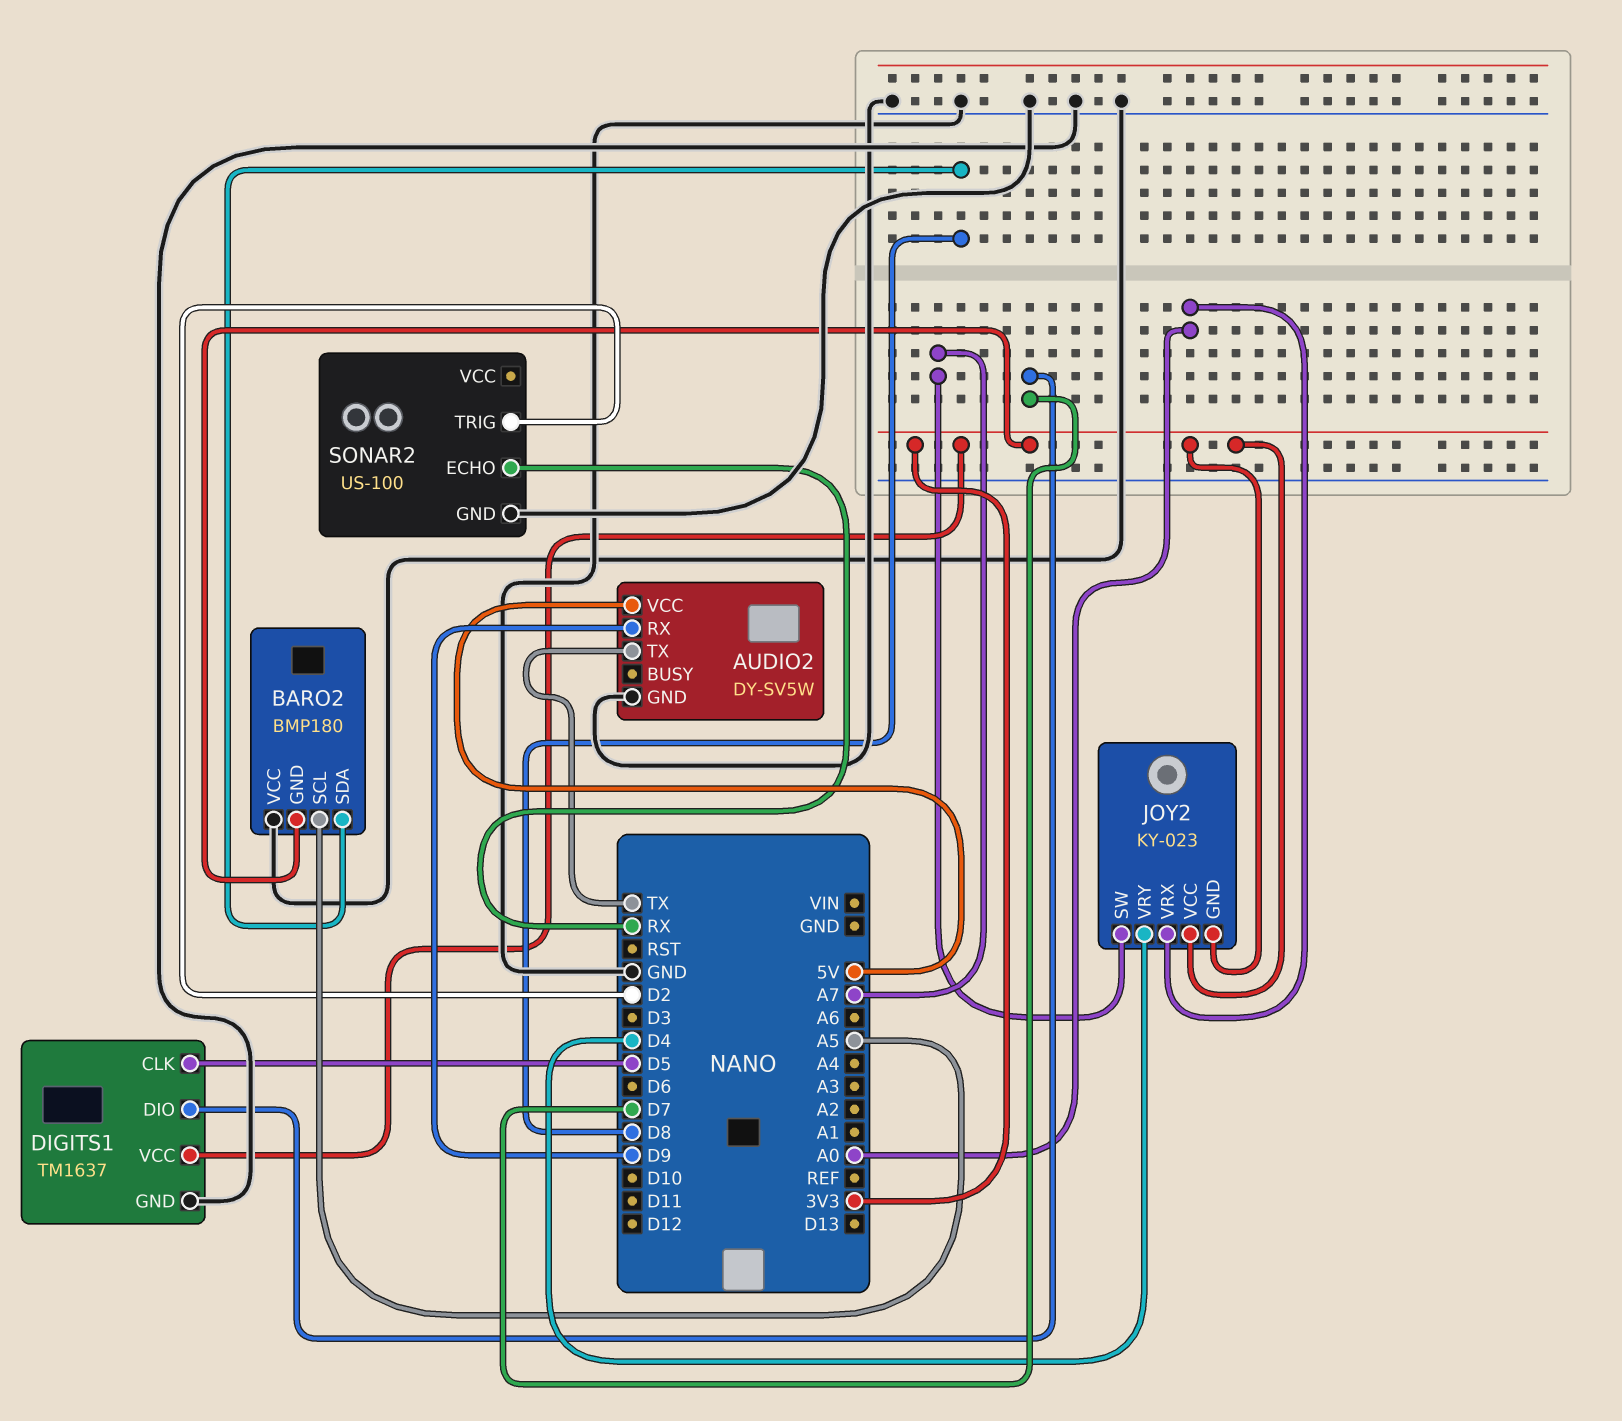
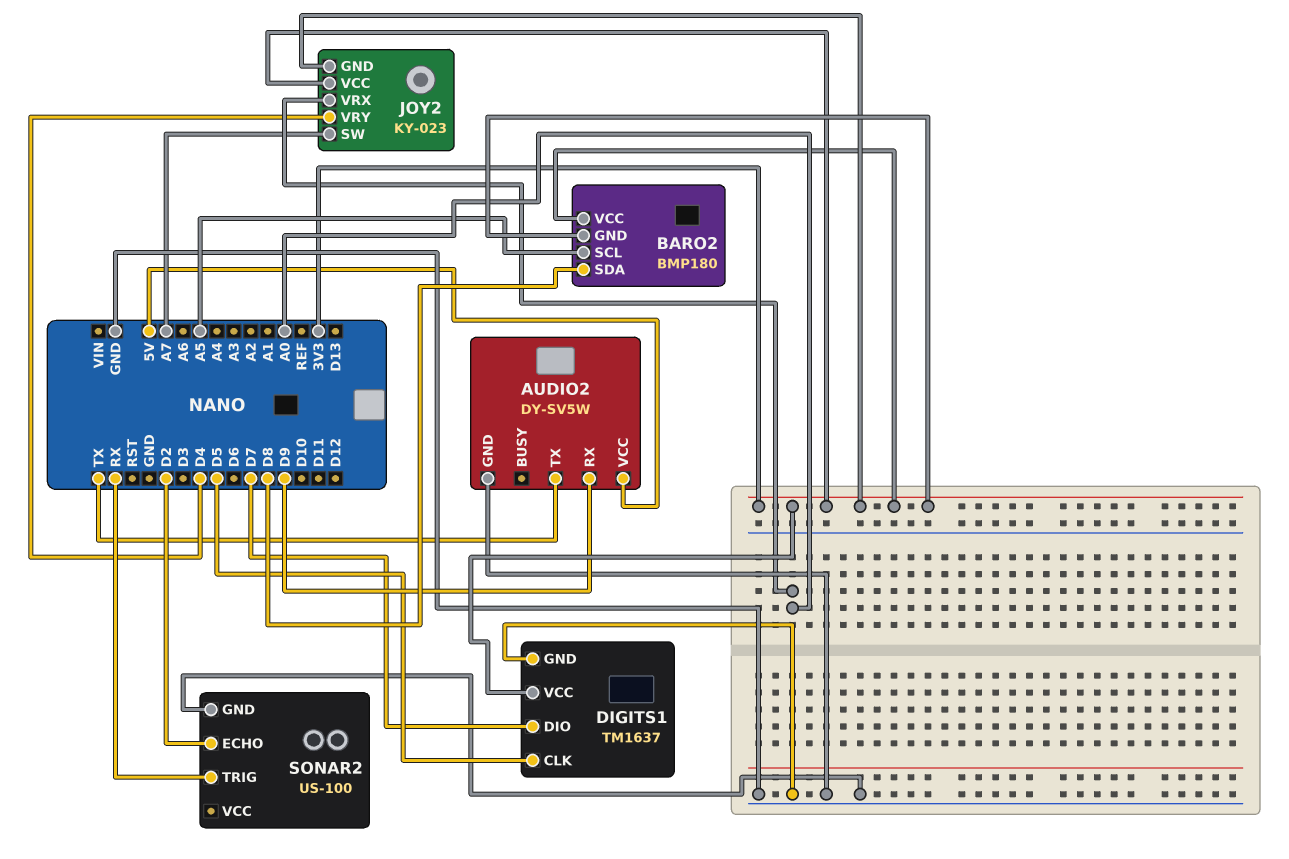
BARO2 pin VCC: GND -> 3V3
SONAR2 pin ECHO: RX -> D2
SONAR2 pin TRIG: D2 -> RX

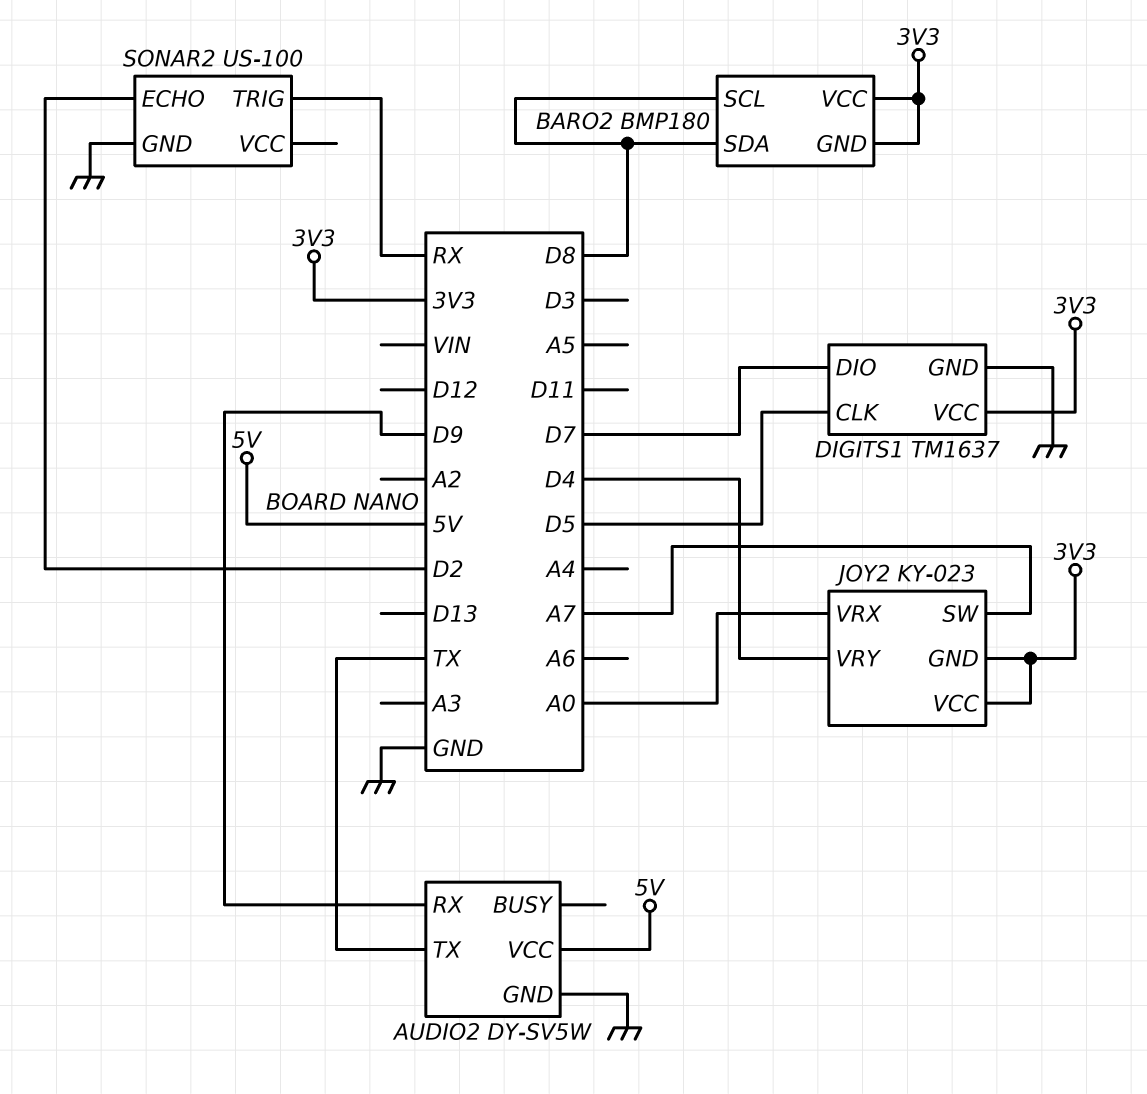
BARO2 pin SCL: A5 -> D8

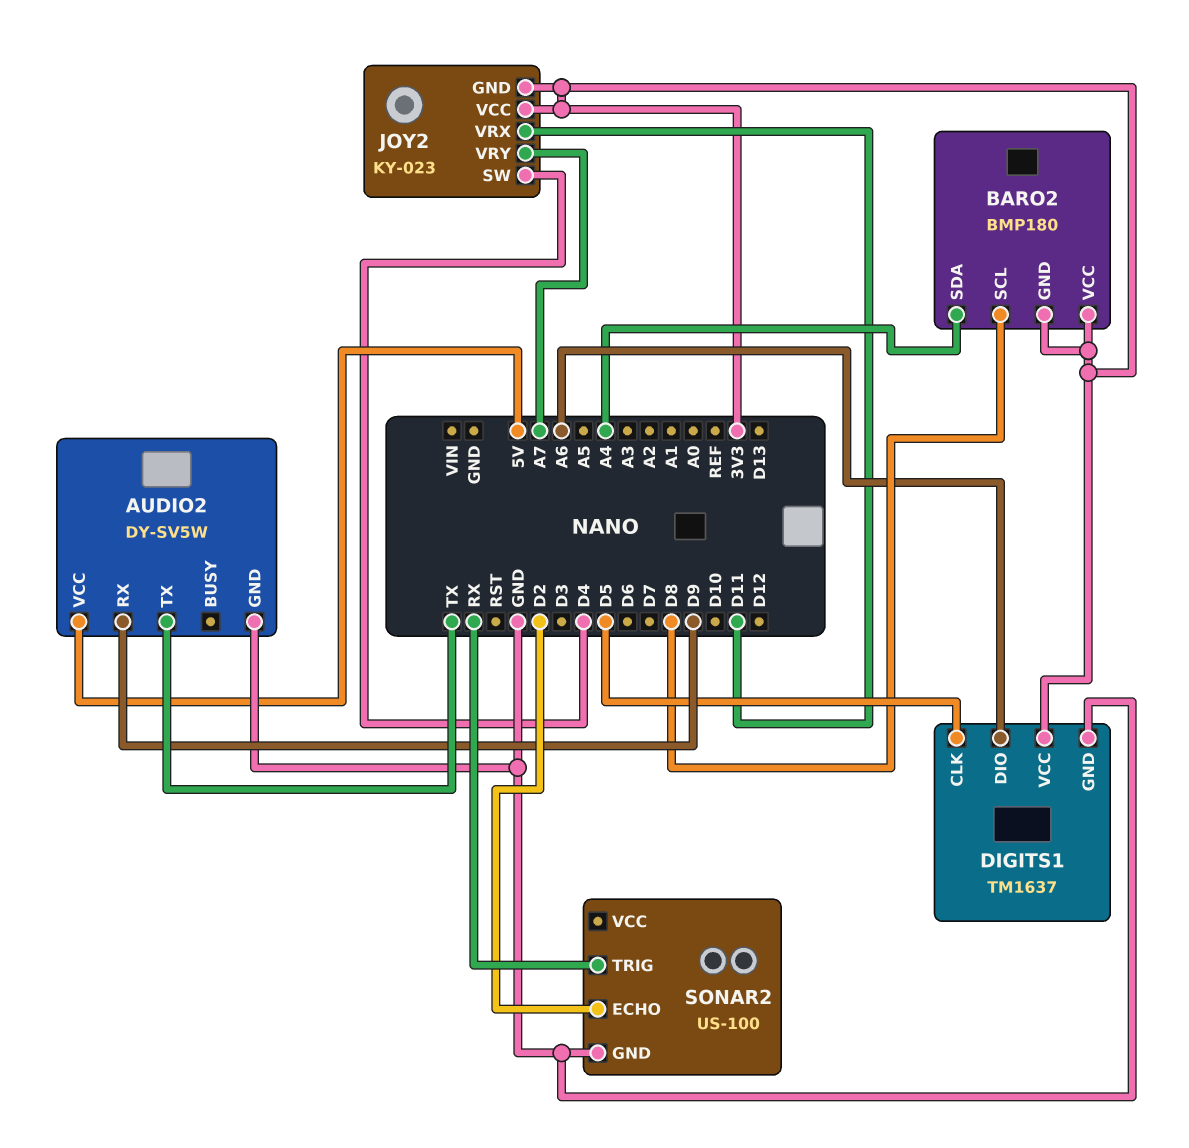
BARO2 pin SDA: D8 -> A4
DIGITS1 pin DIO: D7 -> A6
JOY2 pin SW: A7 -> D4
JOY2 pin VRX: A0 -> D11
JOY2 pin VRY: D4 -> A7

